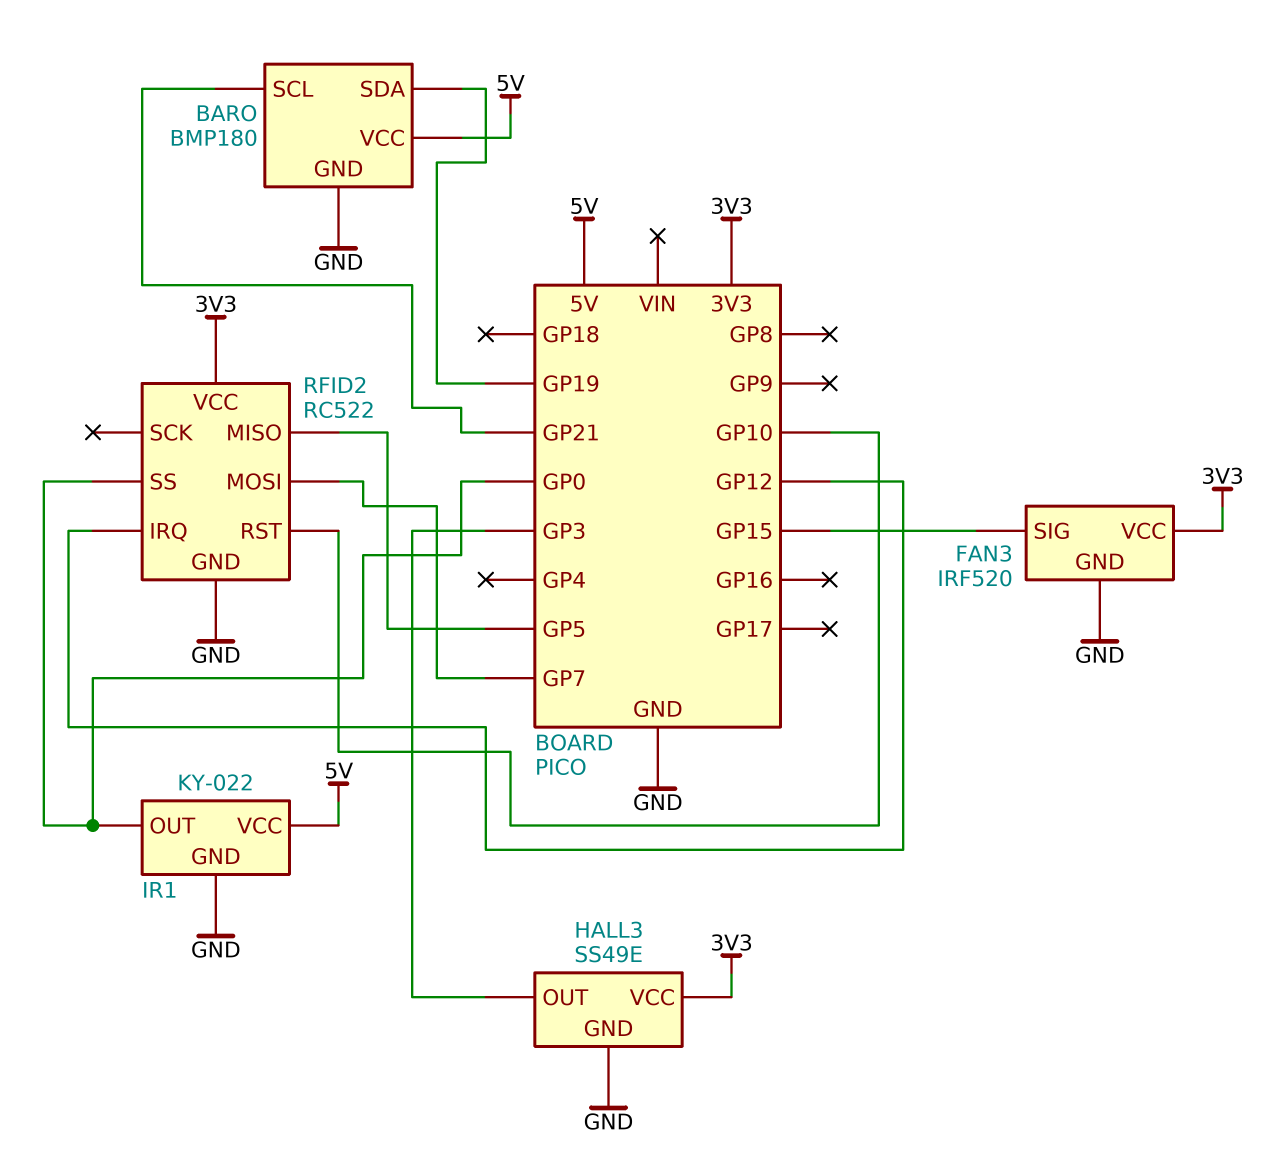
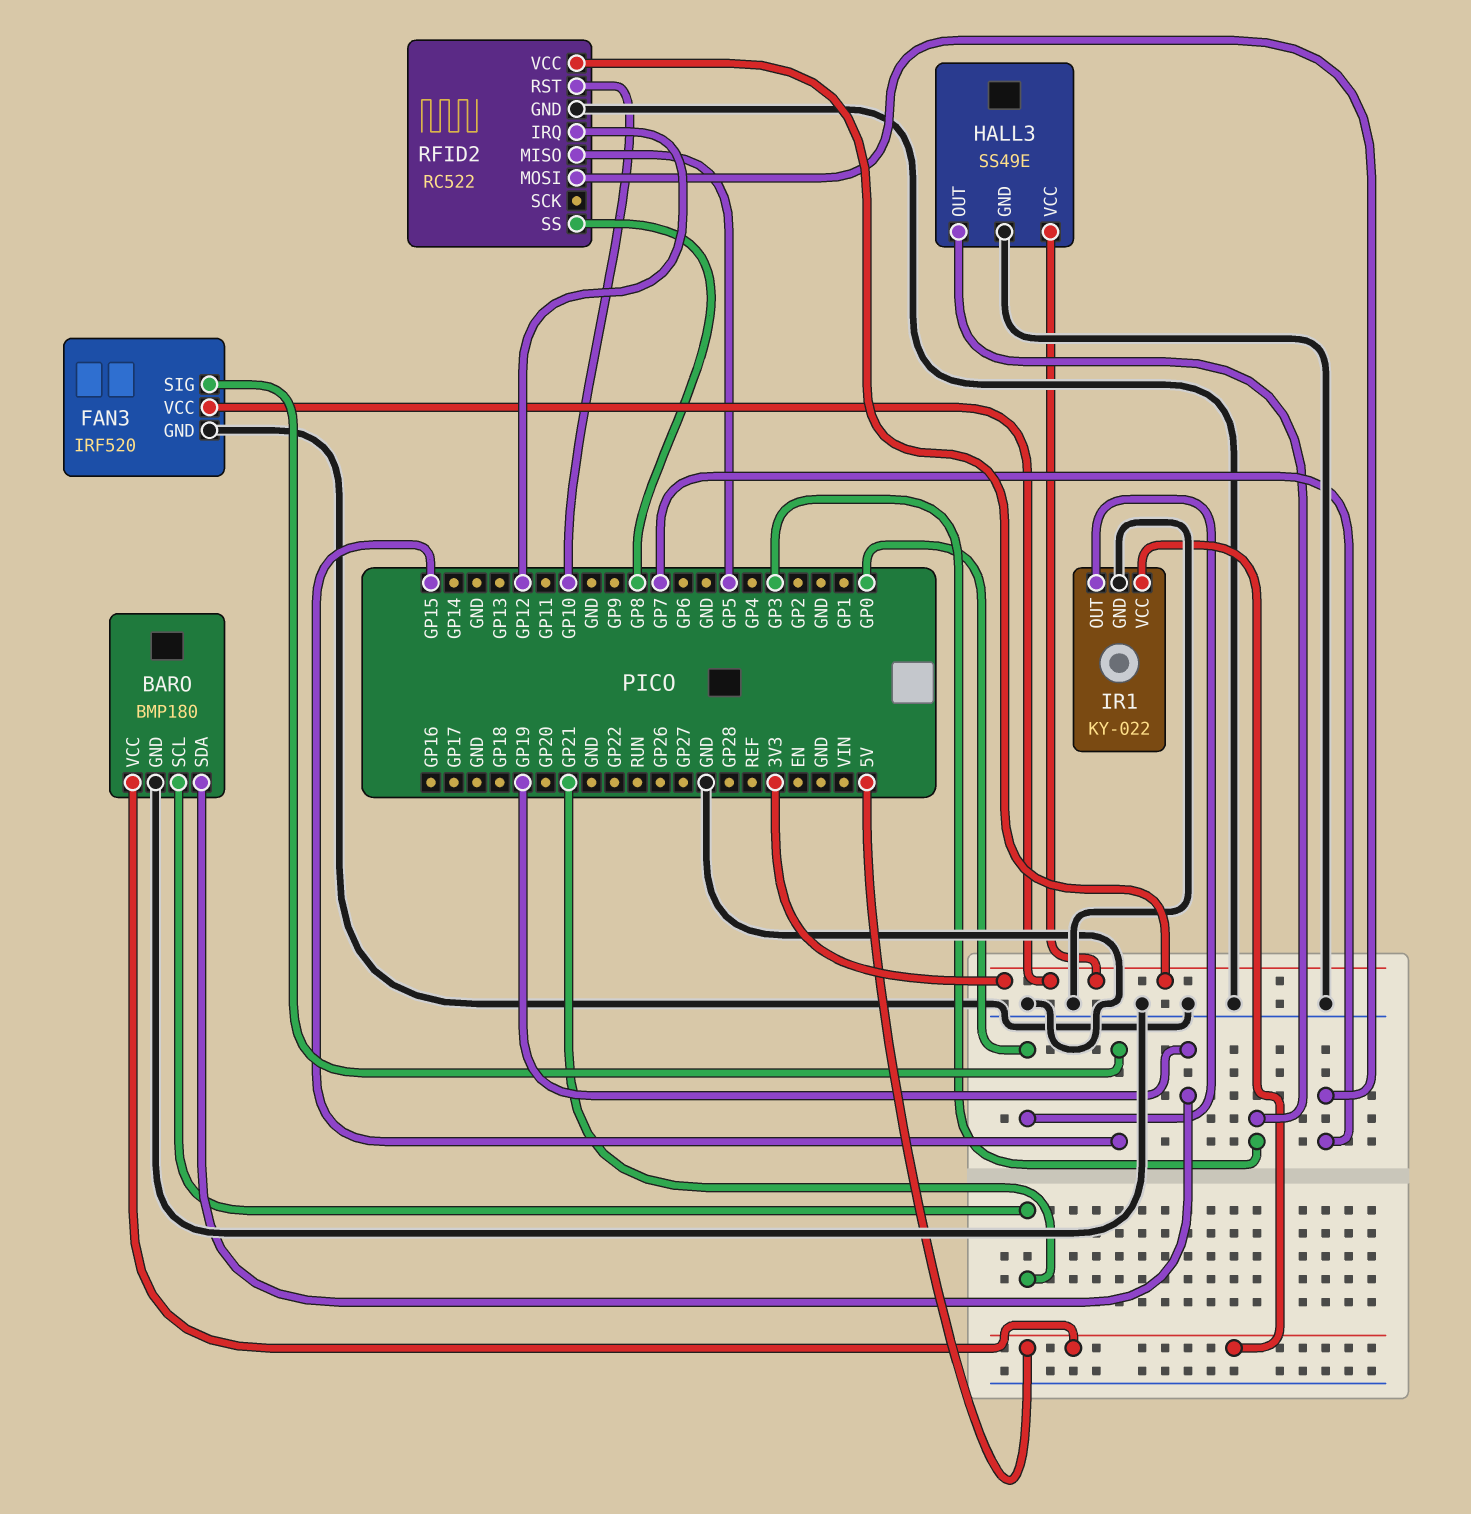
RFID2 pin SS: GP0 -> GP8

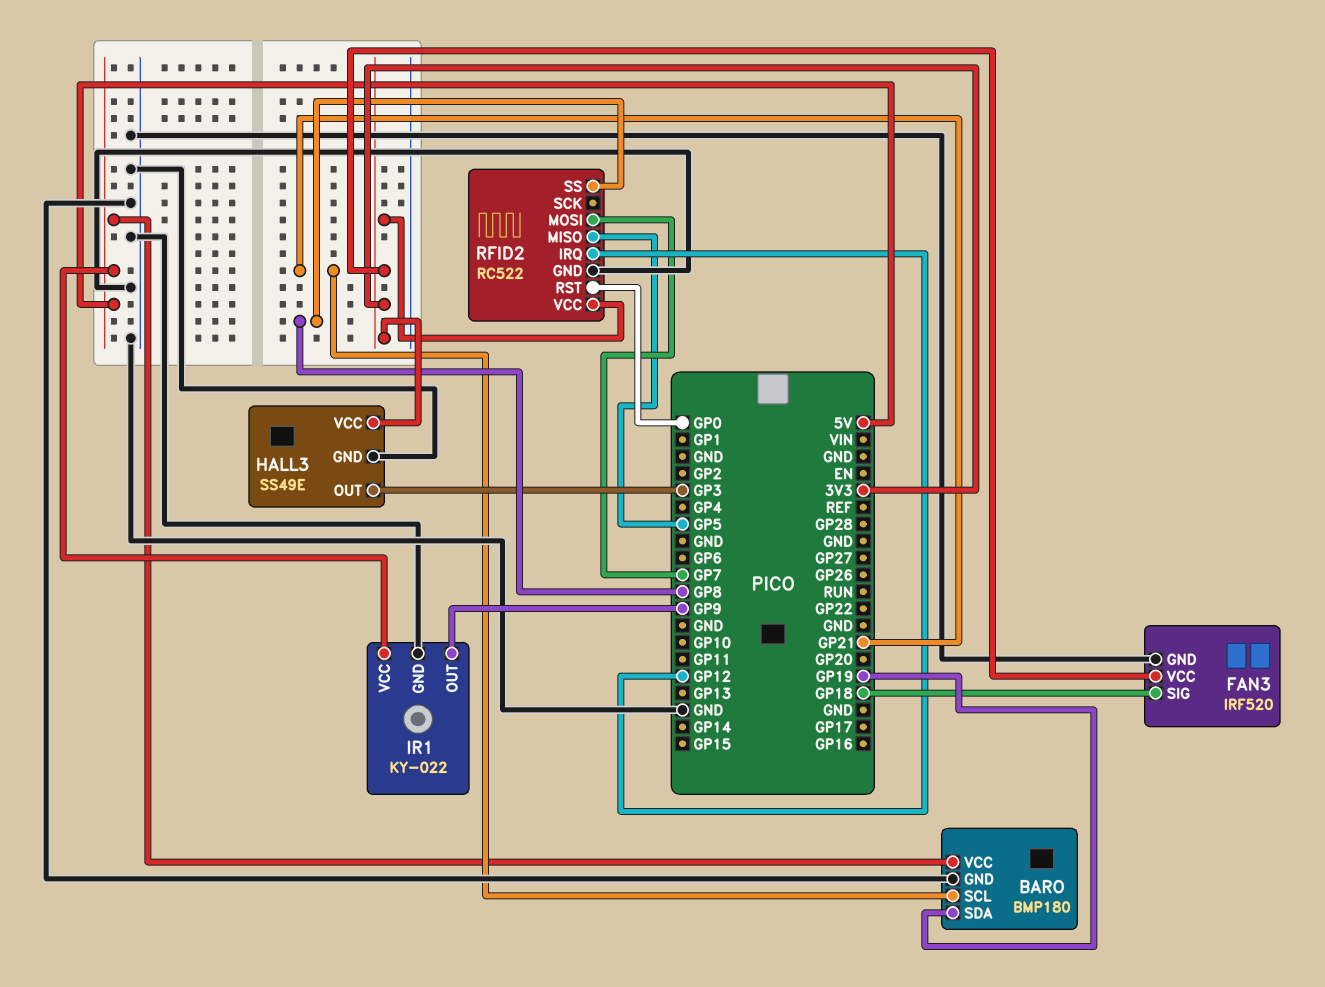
FAN3 pin SIG: GP15 -> GP18
IR1 pin OUT: GP0 -> GP9
RFID2 pin RST: GP10 -> GP0

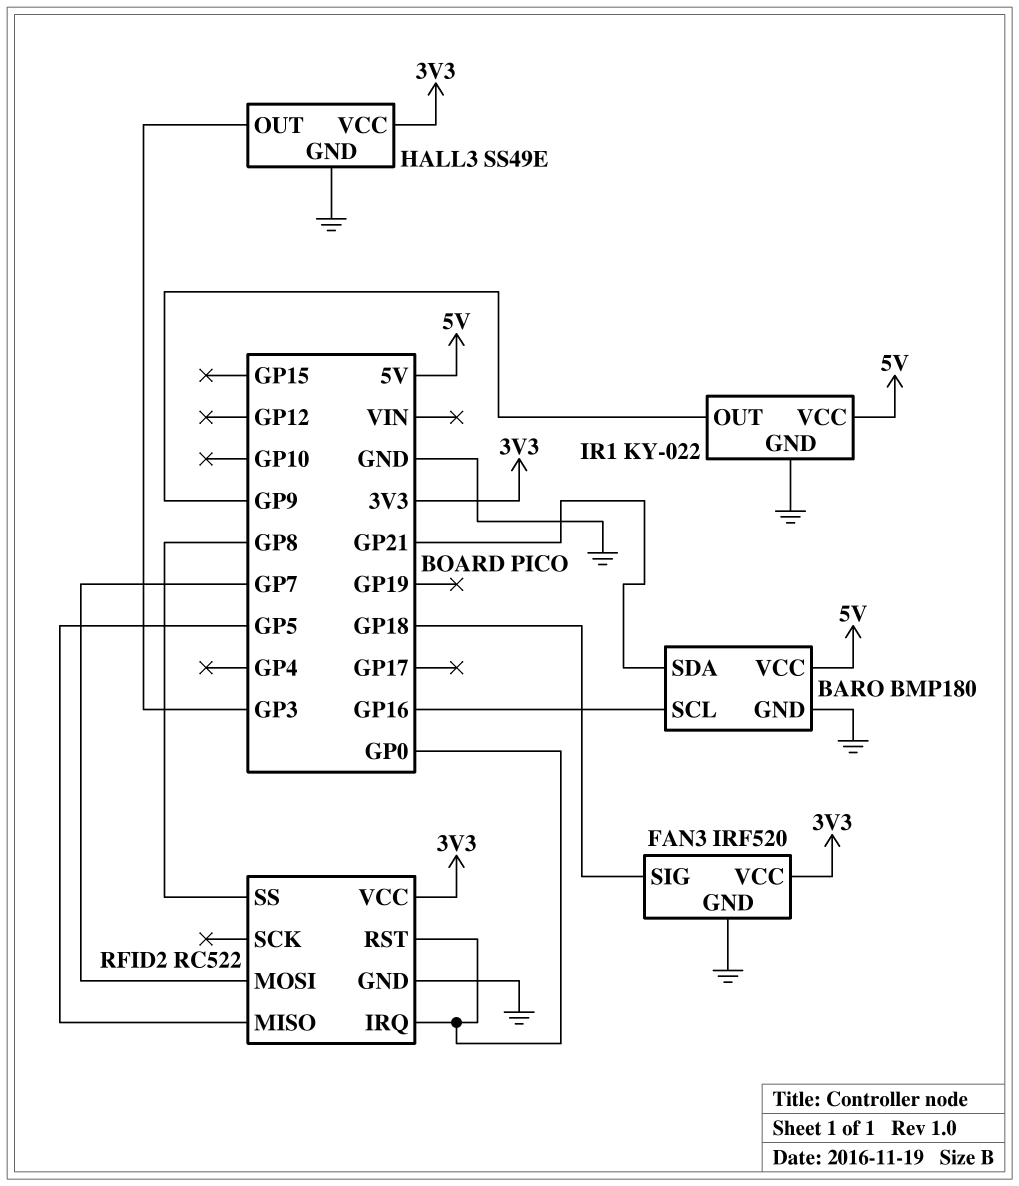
BARO pin SCL: GP21 -> GP16
BARO pin SDA: GP19 -> GP21
RFID2 pin IRQ: GP12 -> GP0

